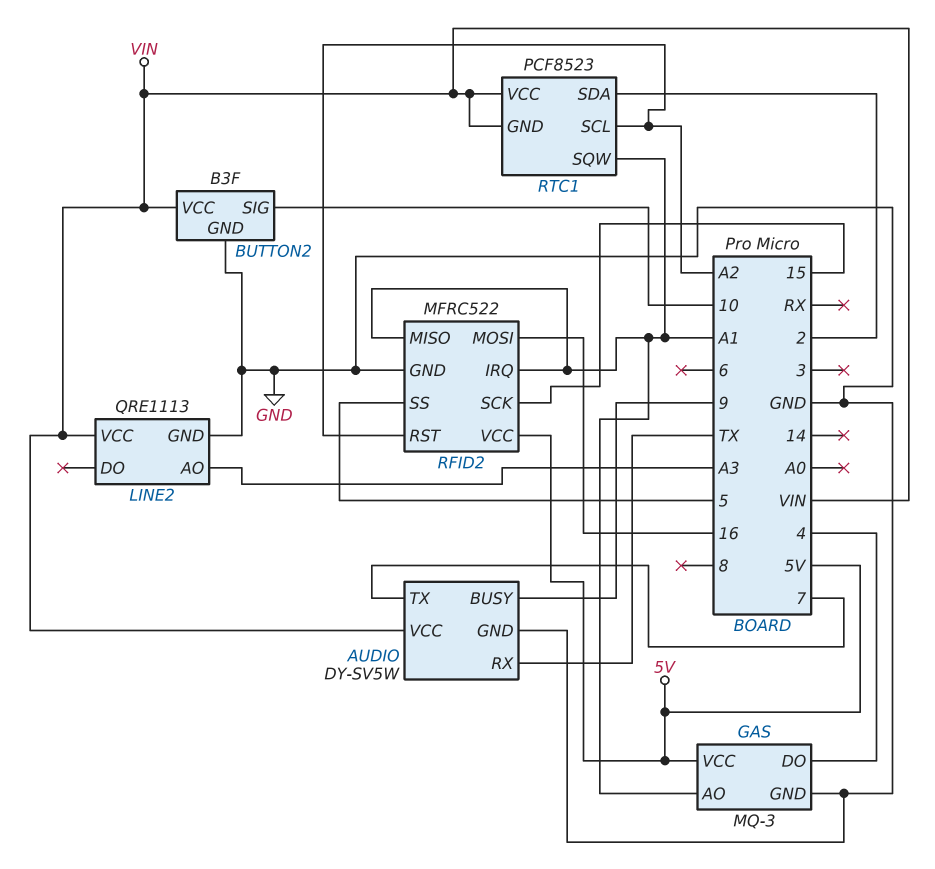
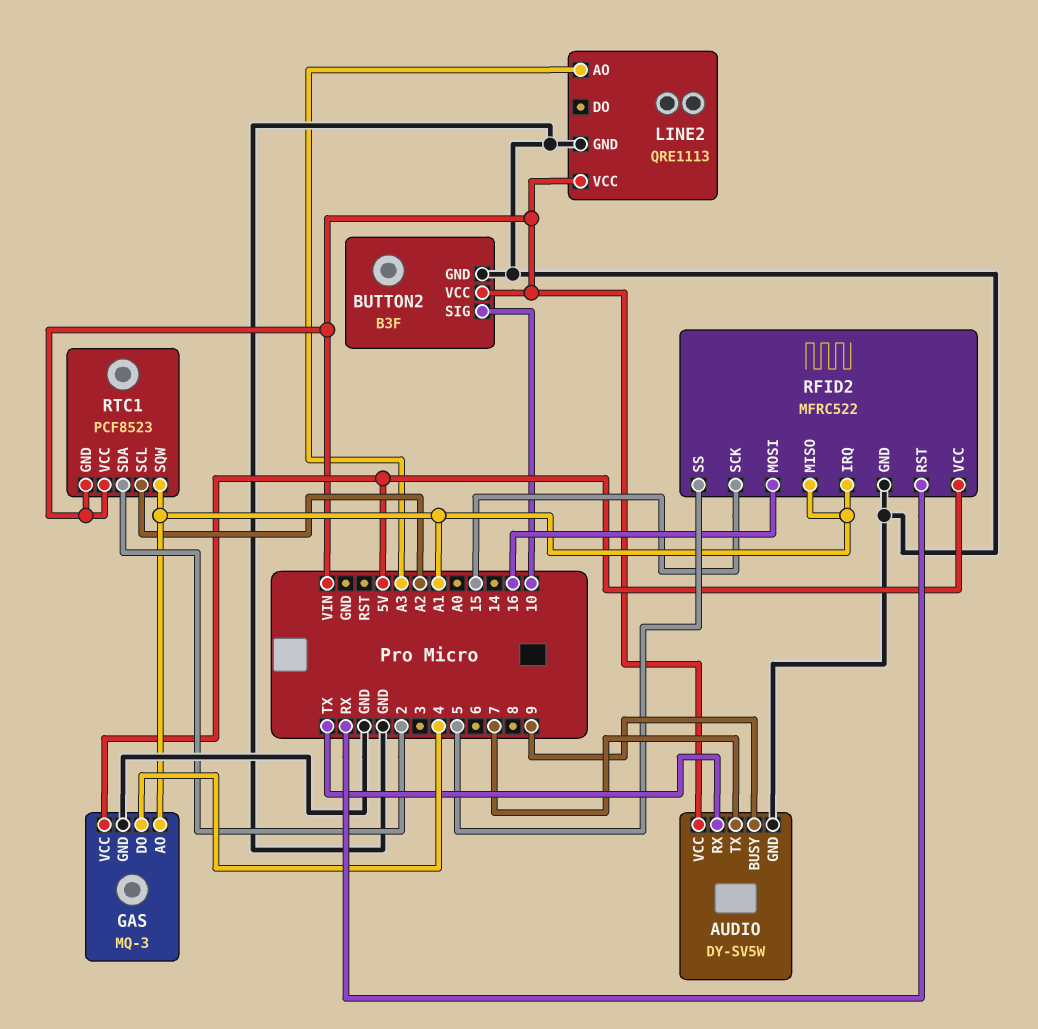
RFID2 pin RST: A2 -> RX

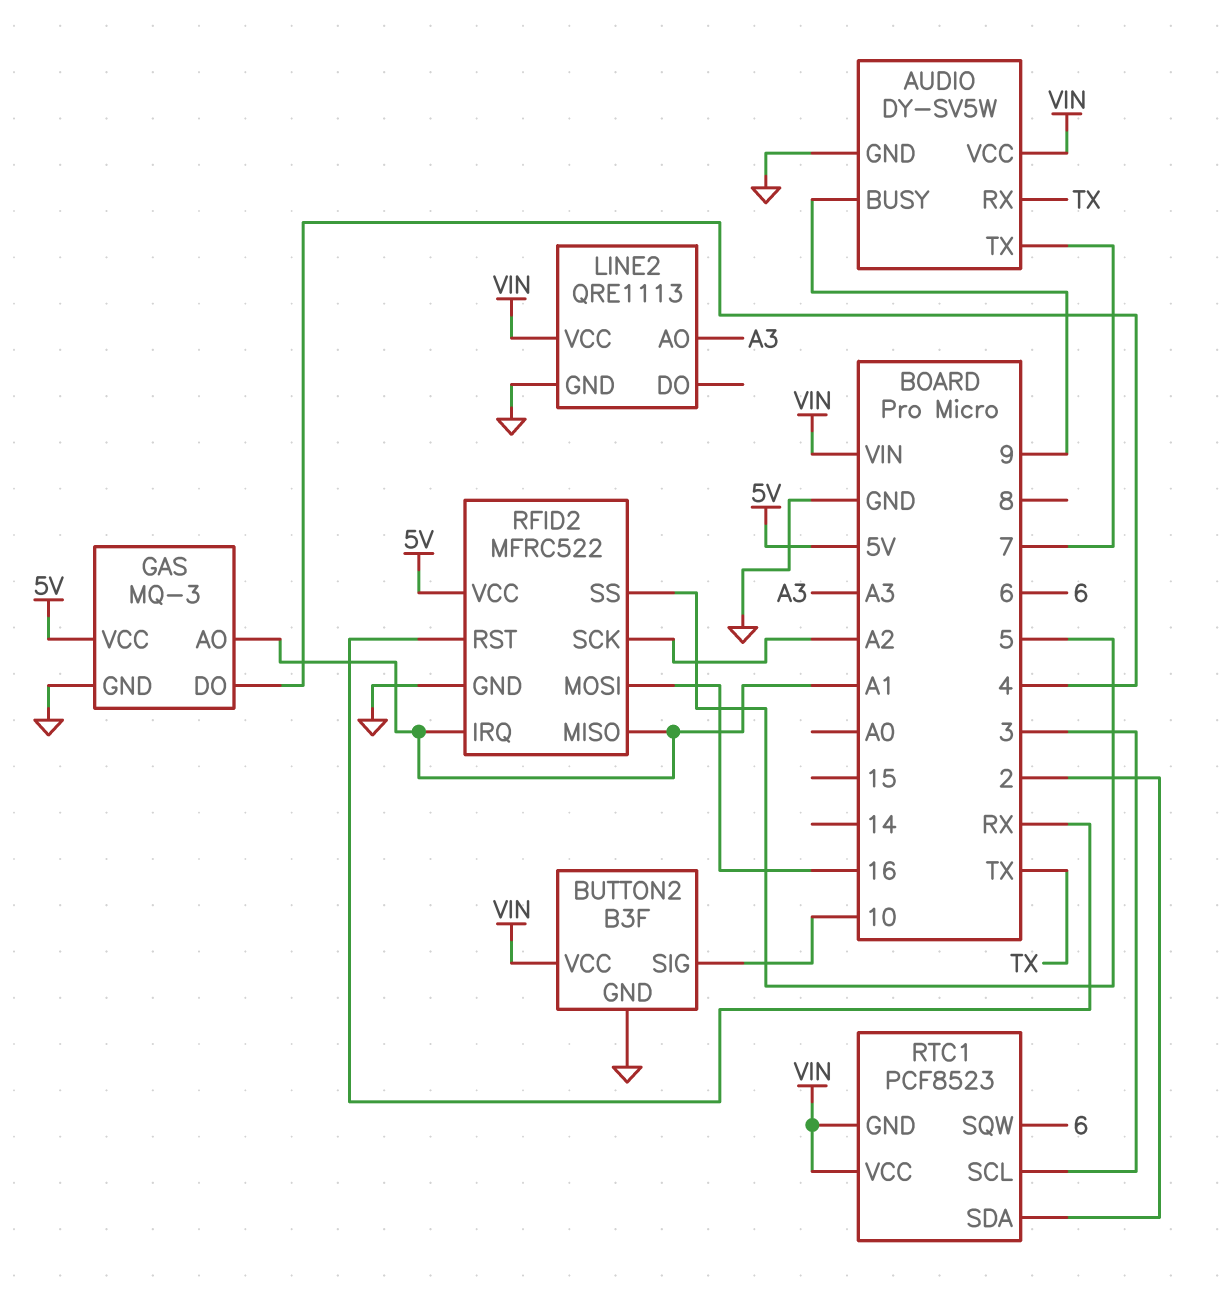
RFID2 pin SCK: 15 -> A2
RTC1 pin SCL: A2 -> 3
RTC1 pin SQW: A1 -> 6

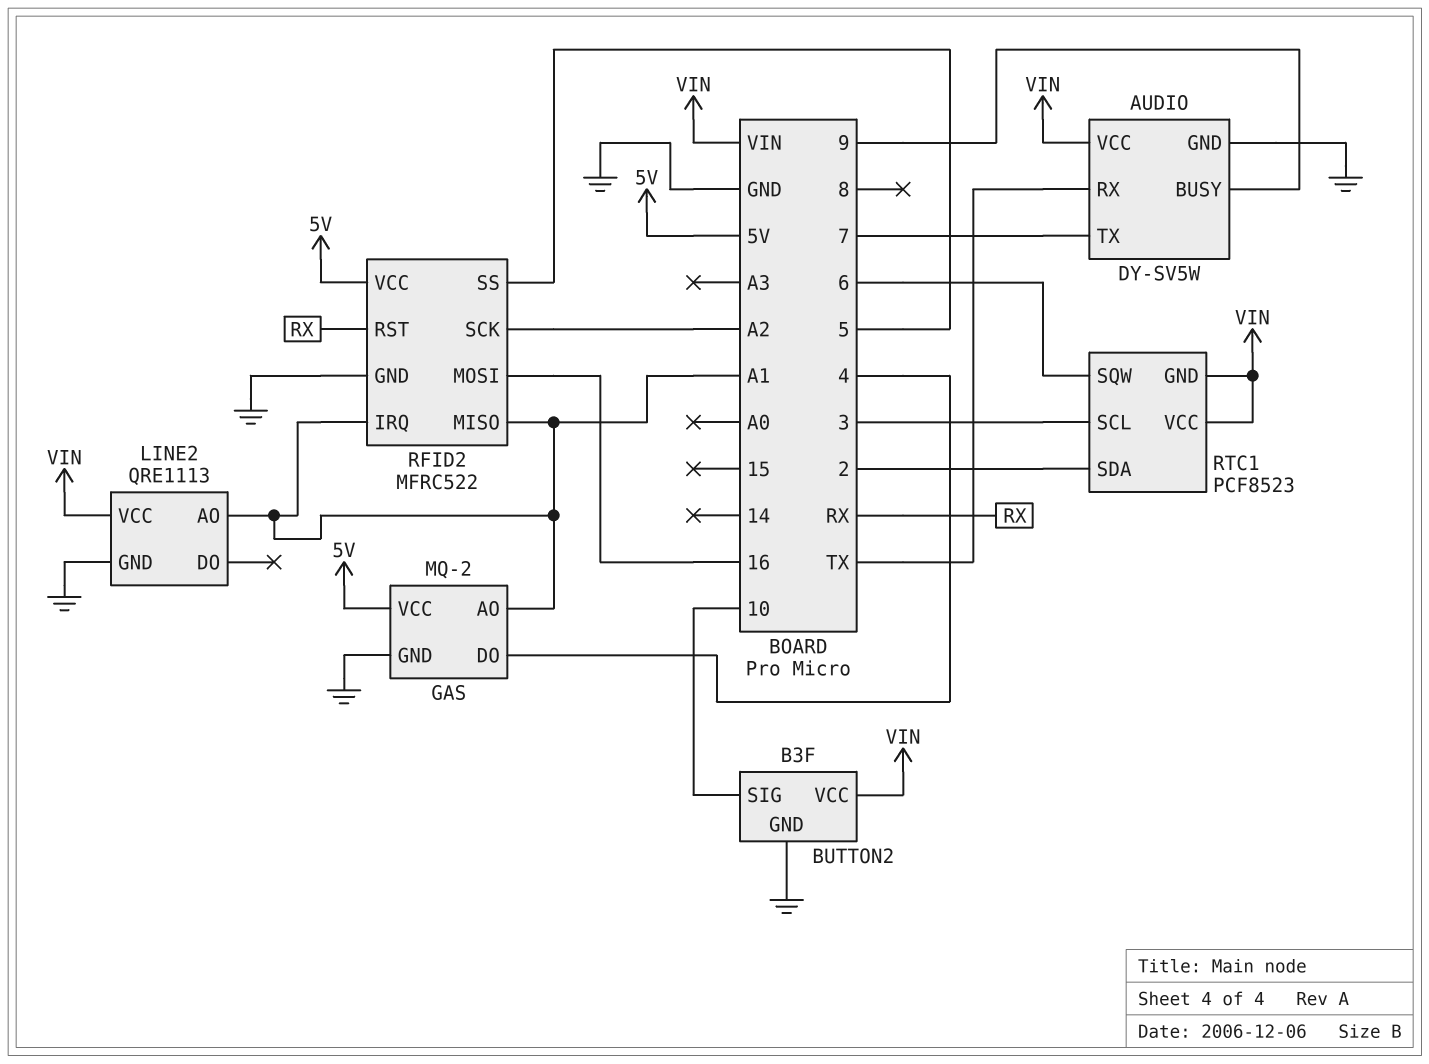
GAS: MQ-3 -> MQ-2
LINE2 pin AO: A3 -> A1

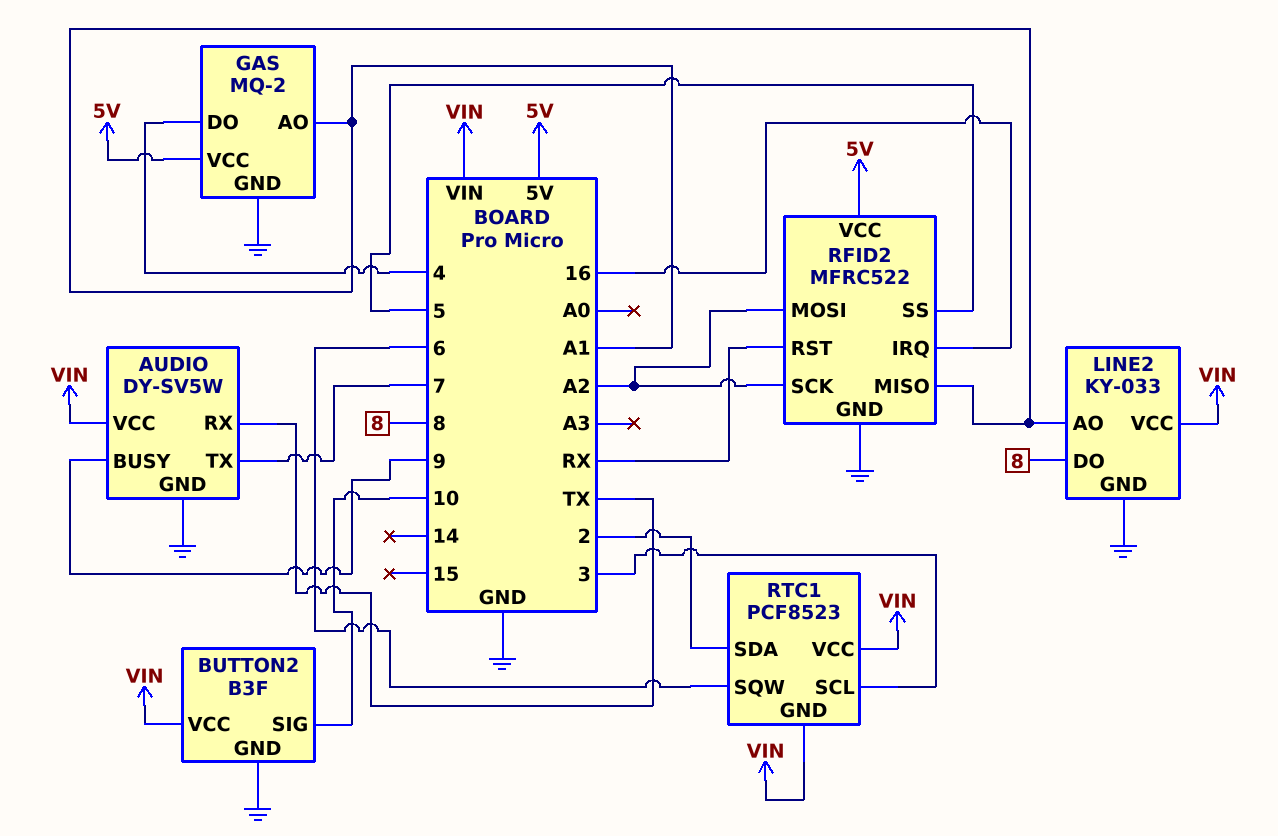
LINE2: QRE1113 -> KY-033
LINE2 pin DO: none -> 8
RFID2 pin IRQ: A1 -> 16
RFID2 pin MOSI: 16 -> A2

